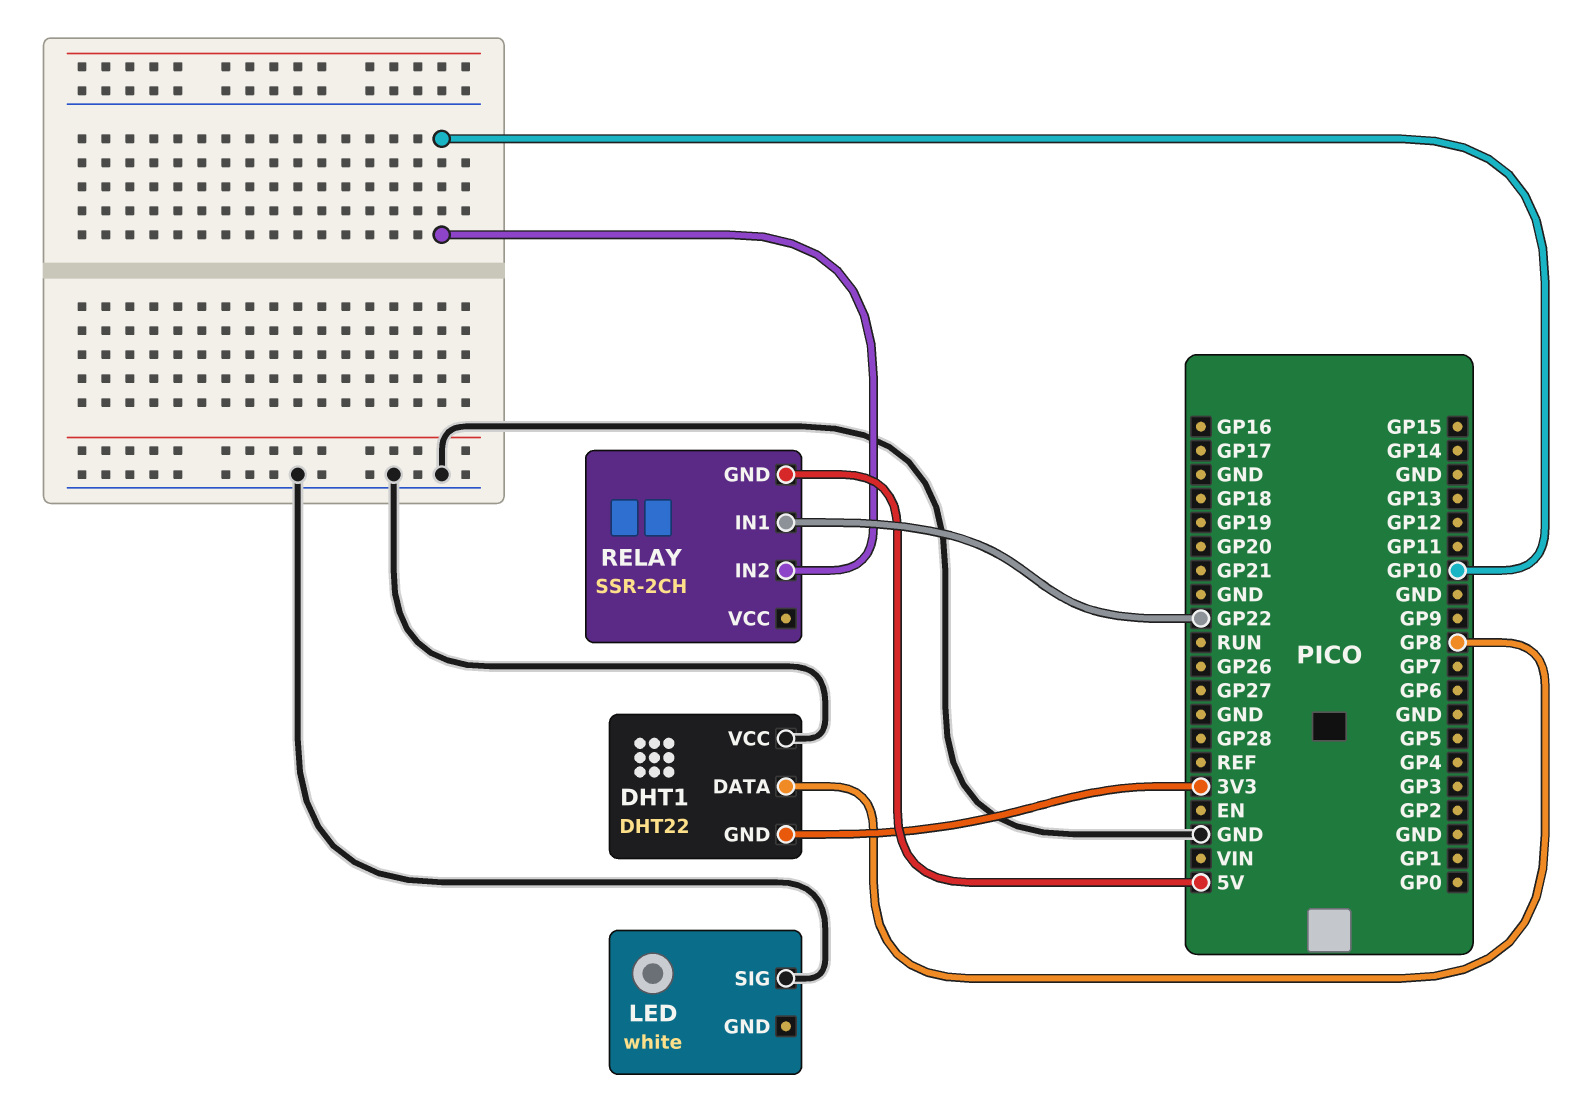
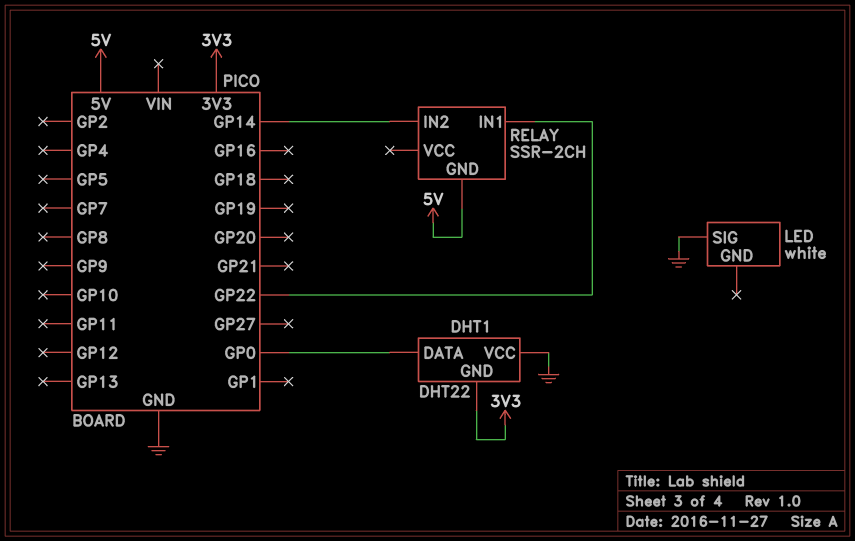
DHT1 pin DATA: GP8 -> GP0
RELAY pin IN2: GP10 -> GP14

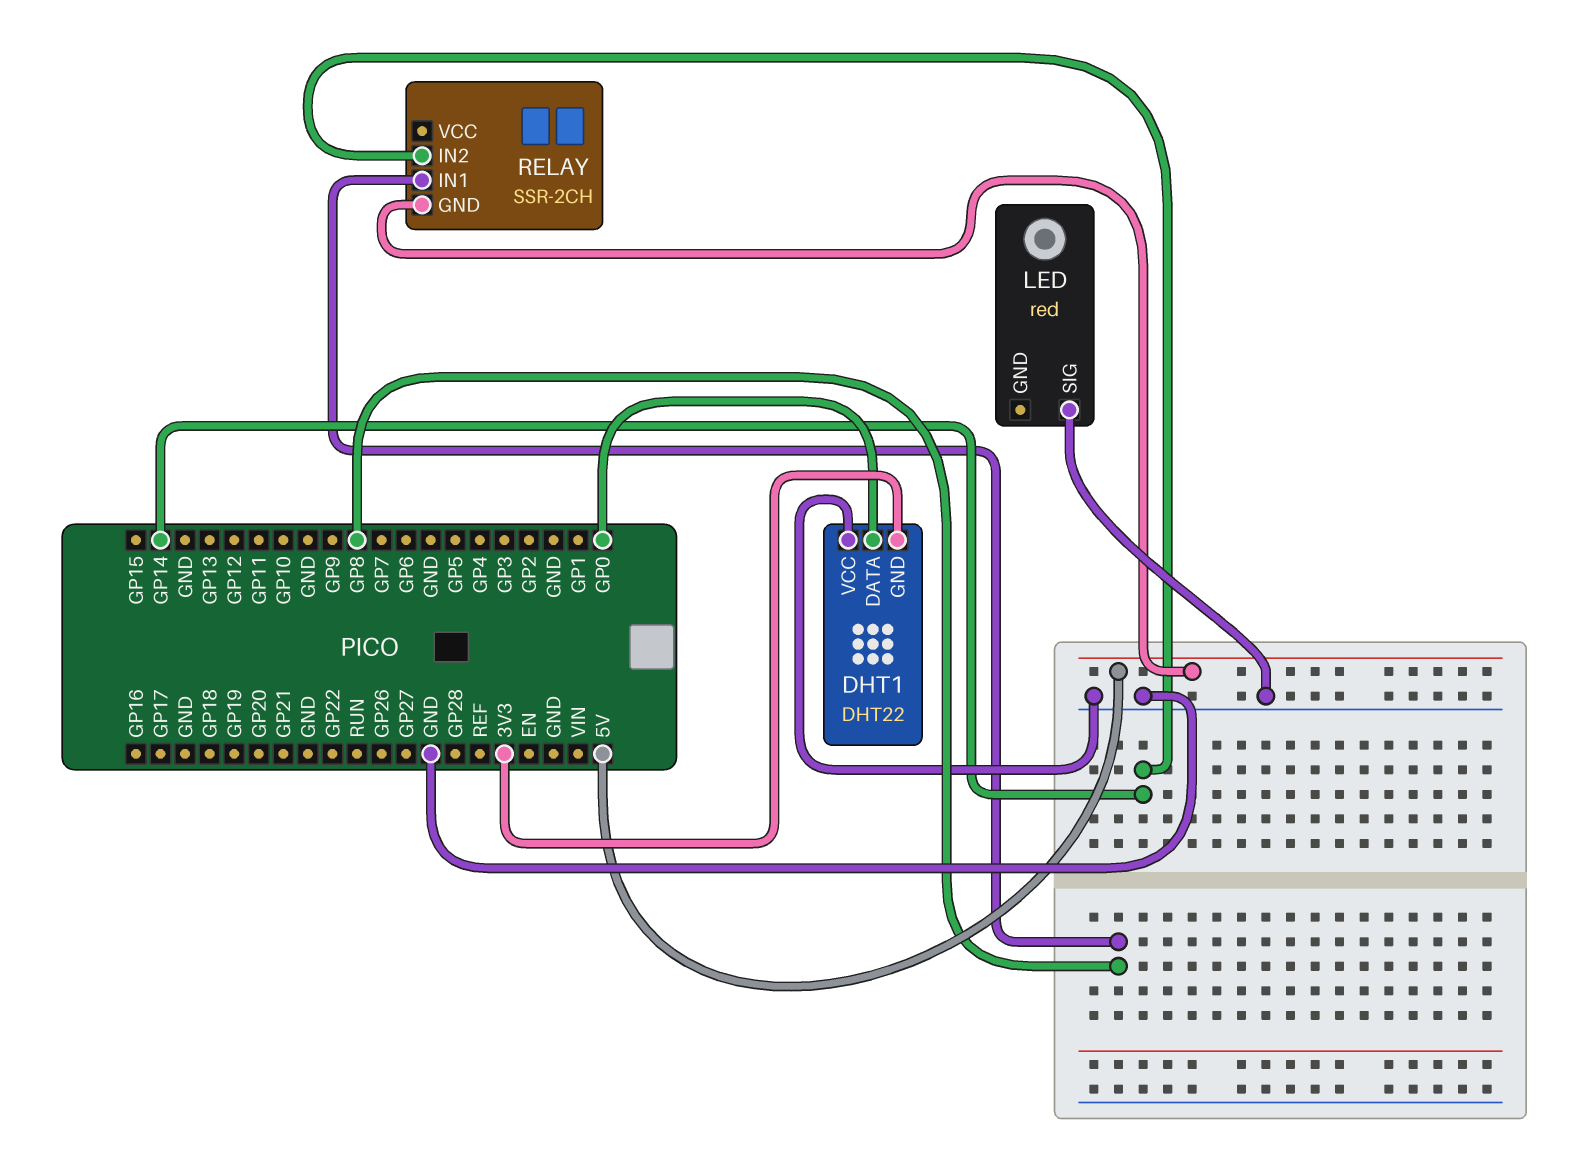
LED: white -> red
RELAY pin IN1: GP22 -> GP8

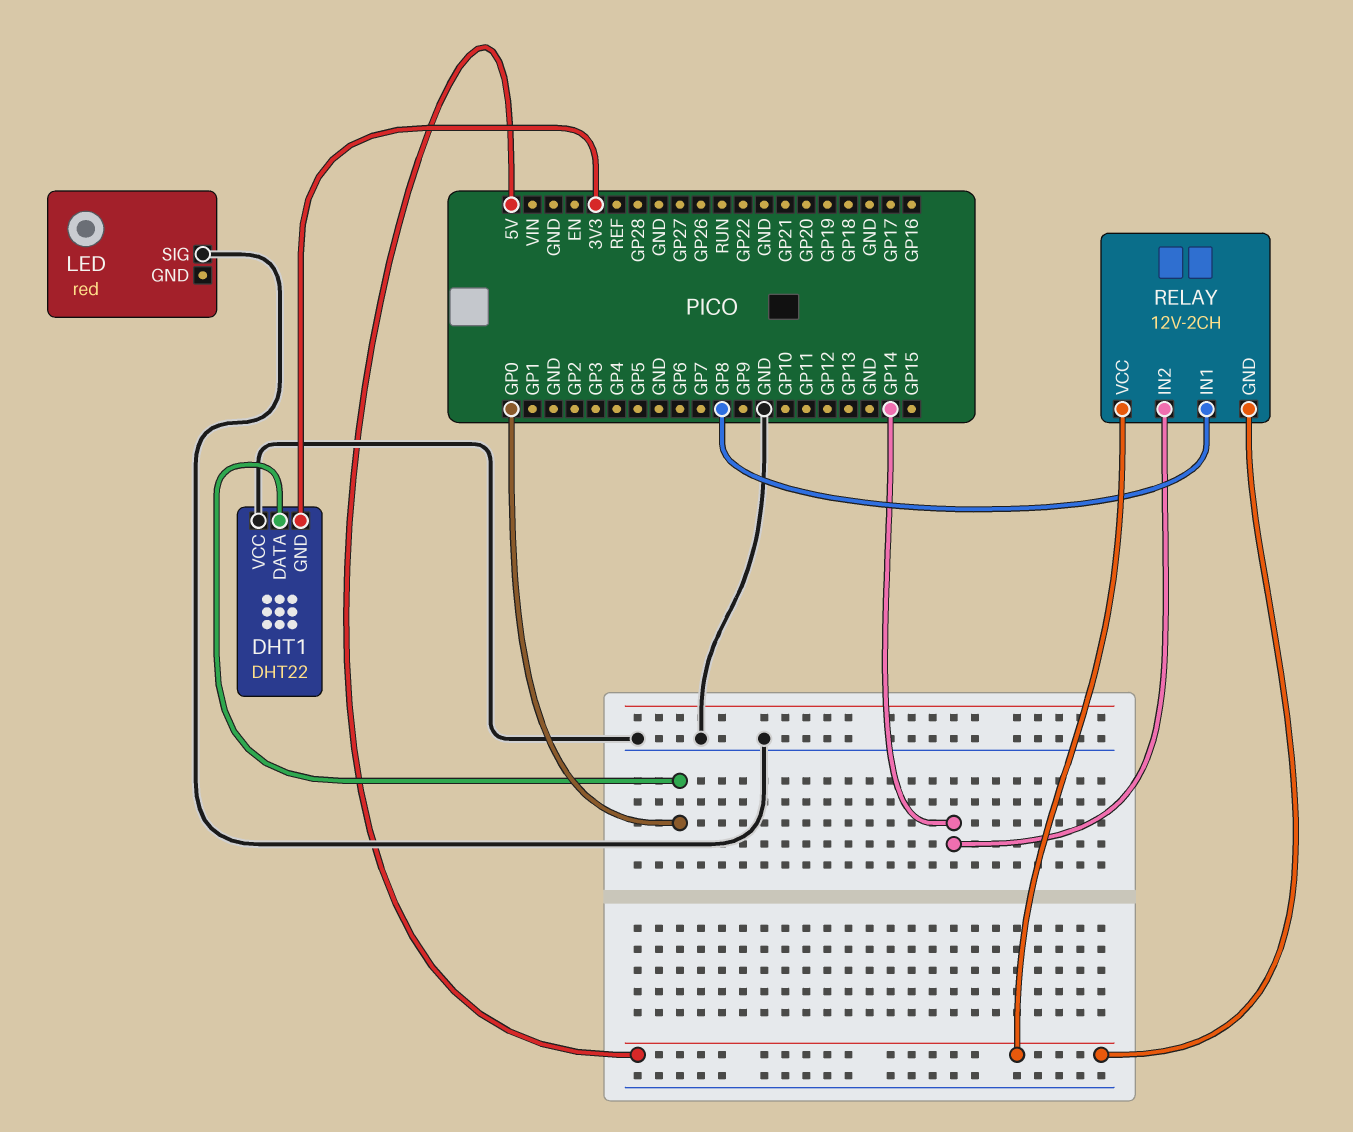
RELAY: SSR-2CH -> 12V-2CH
RELAY pin VCC: none -> 5V

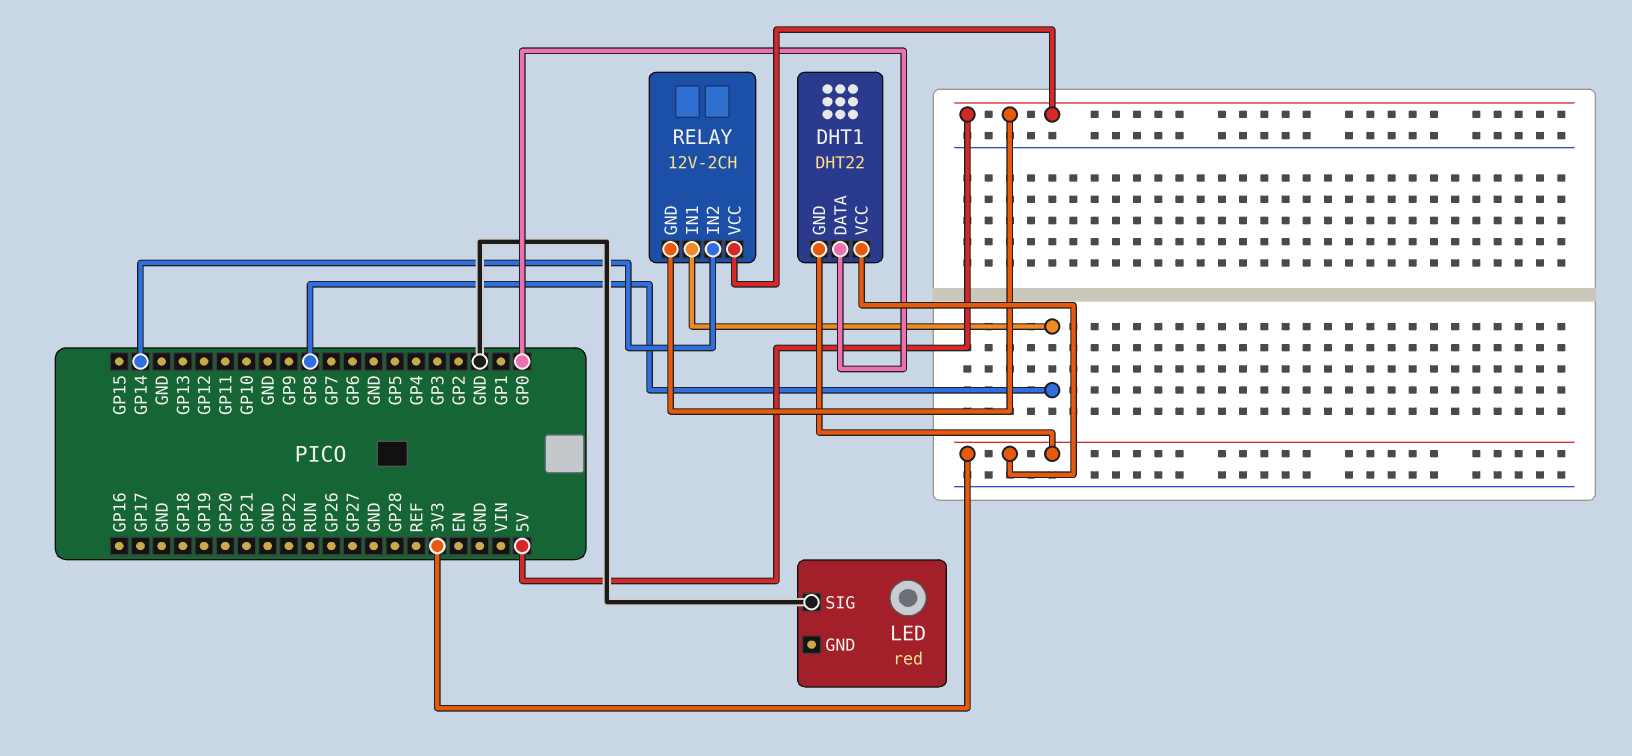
DHT1 pin VCC: GND -> 3V3

